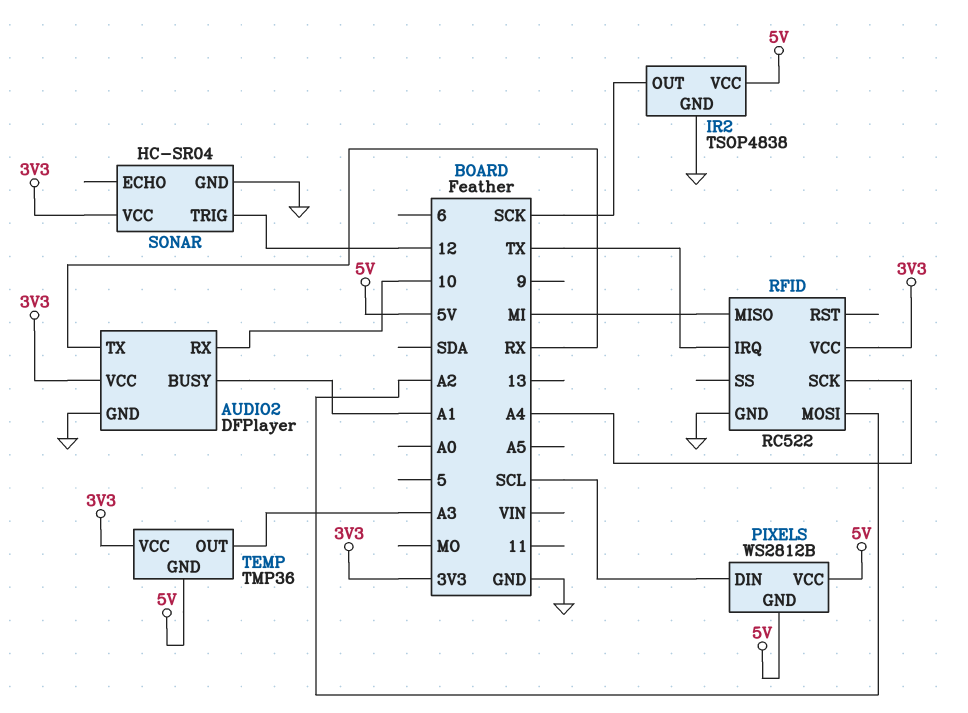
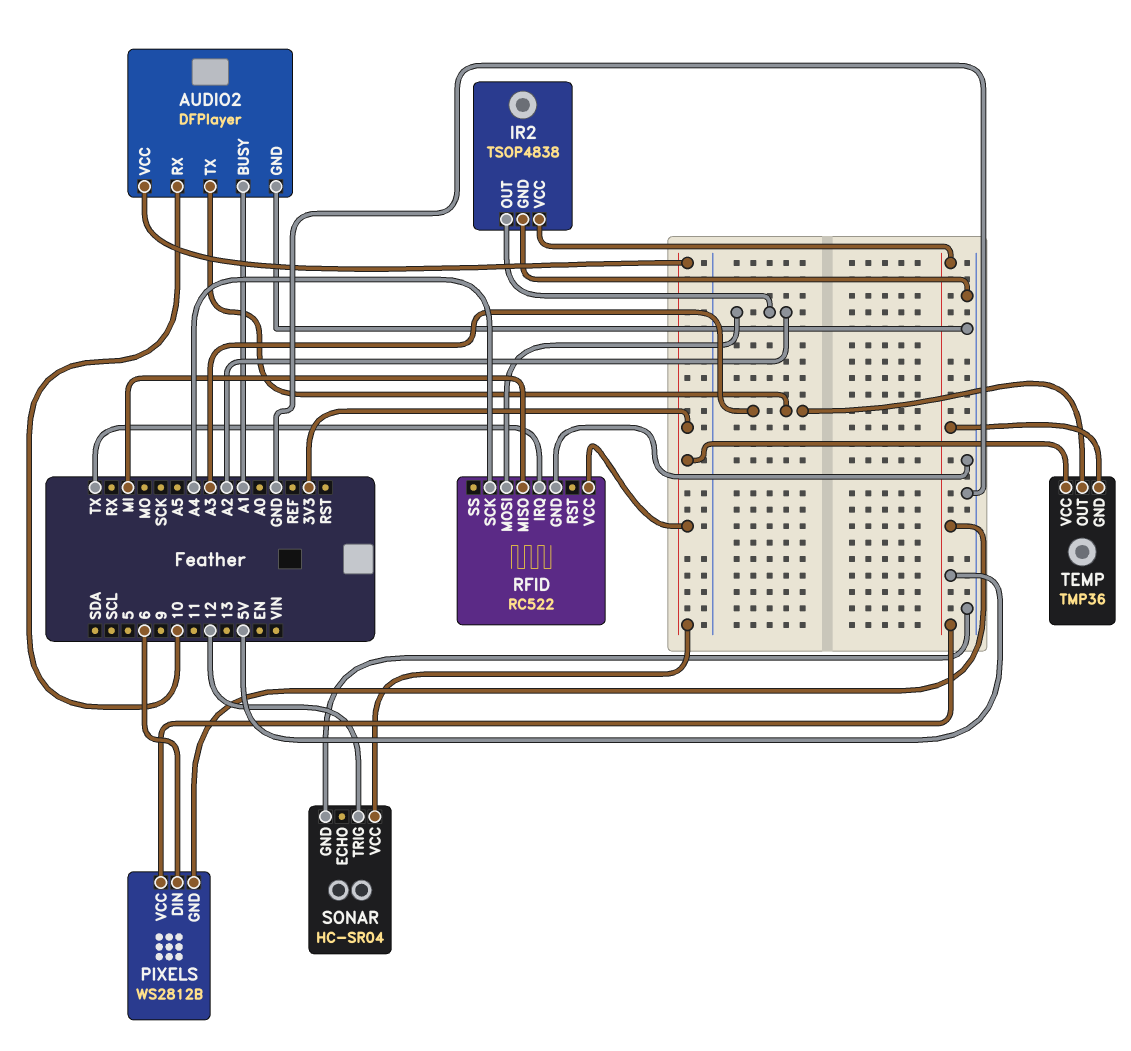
AUDIO2 pin TX: RX -> A3
IR2 pin OUT: SCK -> A2
PIXELS pin DIN: SCL -> 6

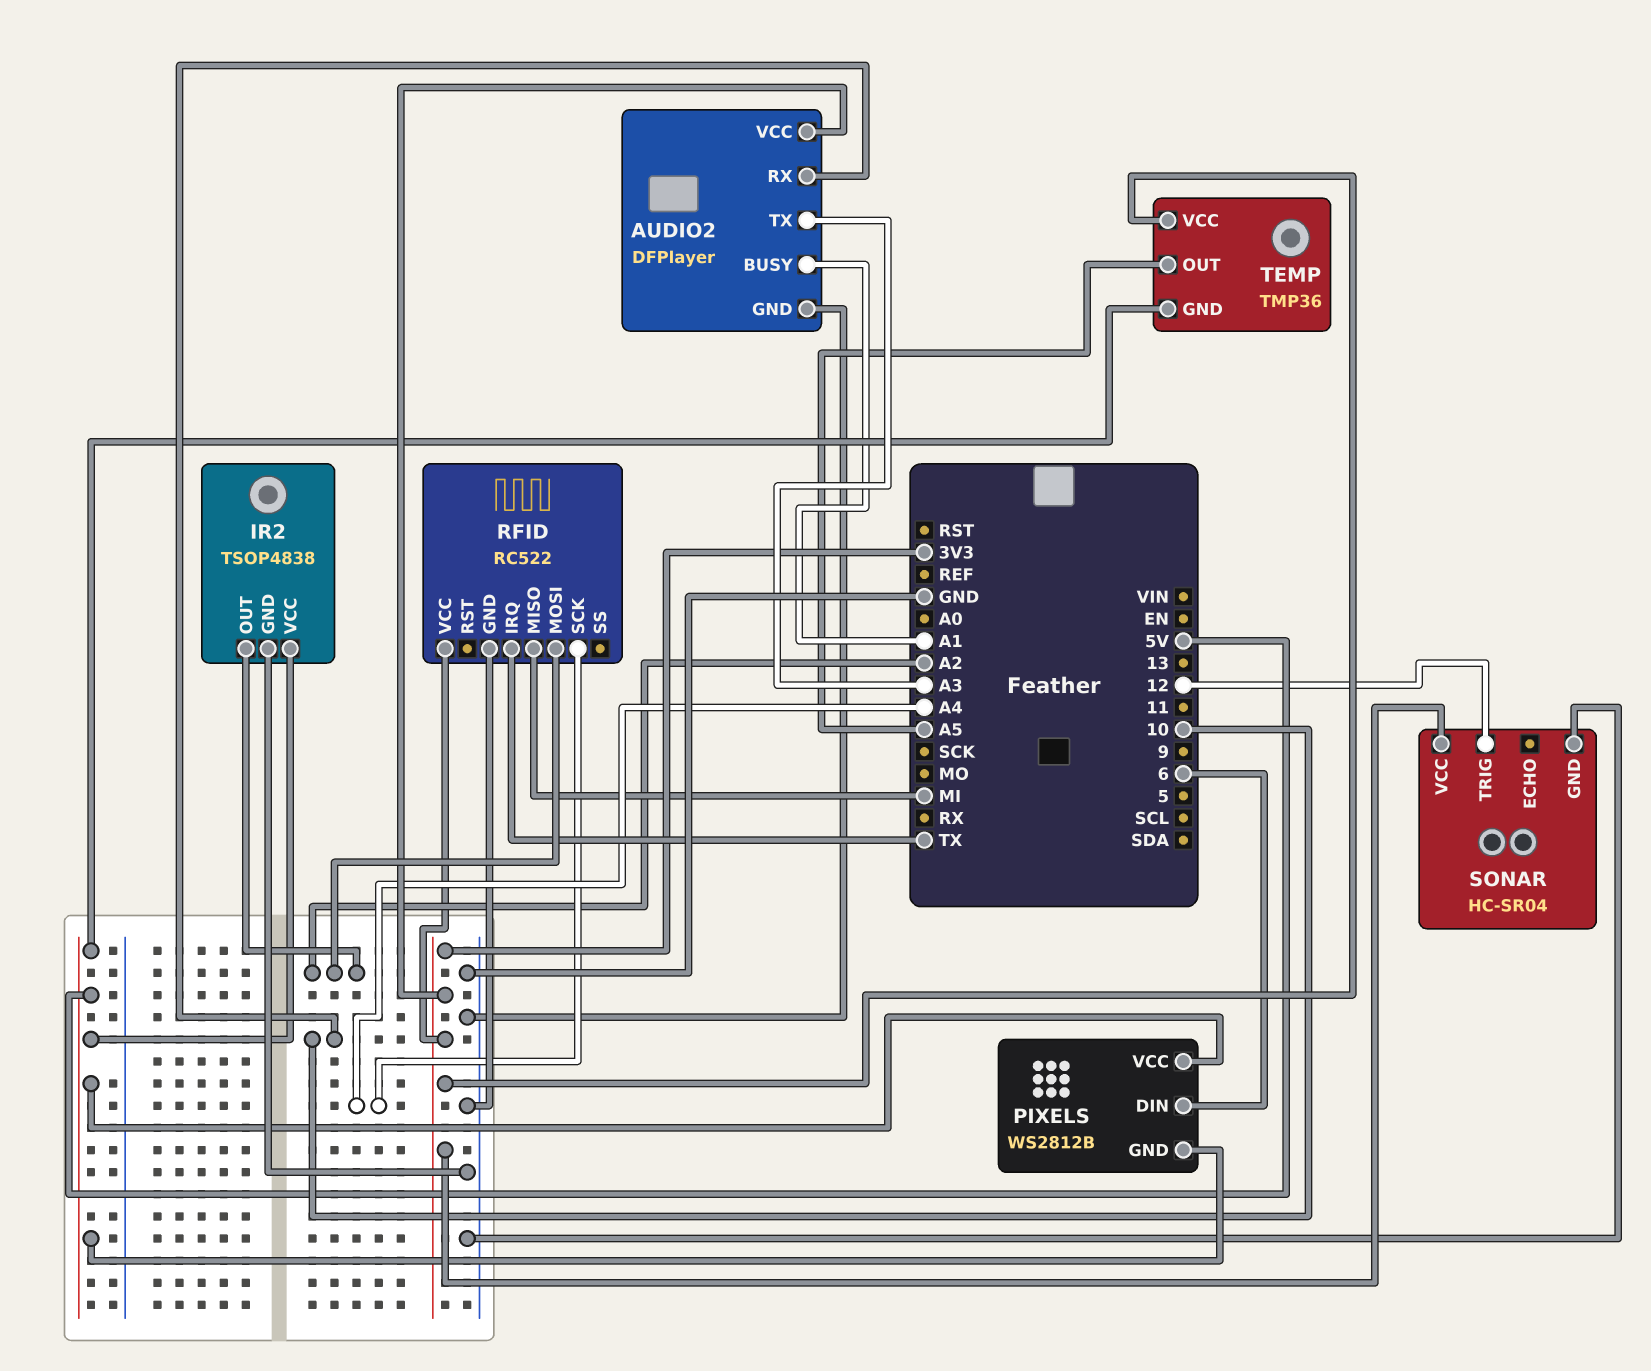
TEMP pin OUT: A3 -> A5

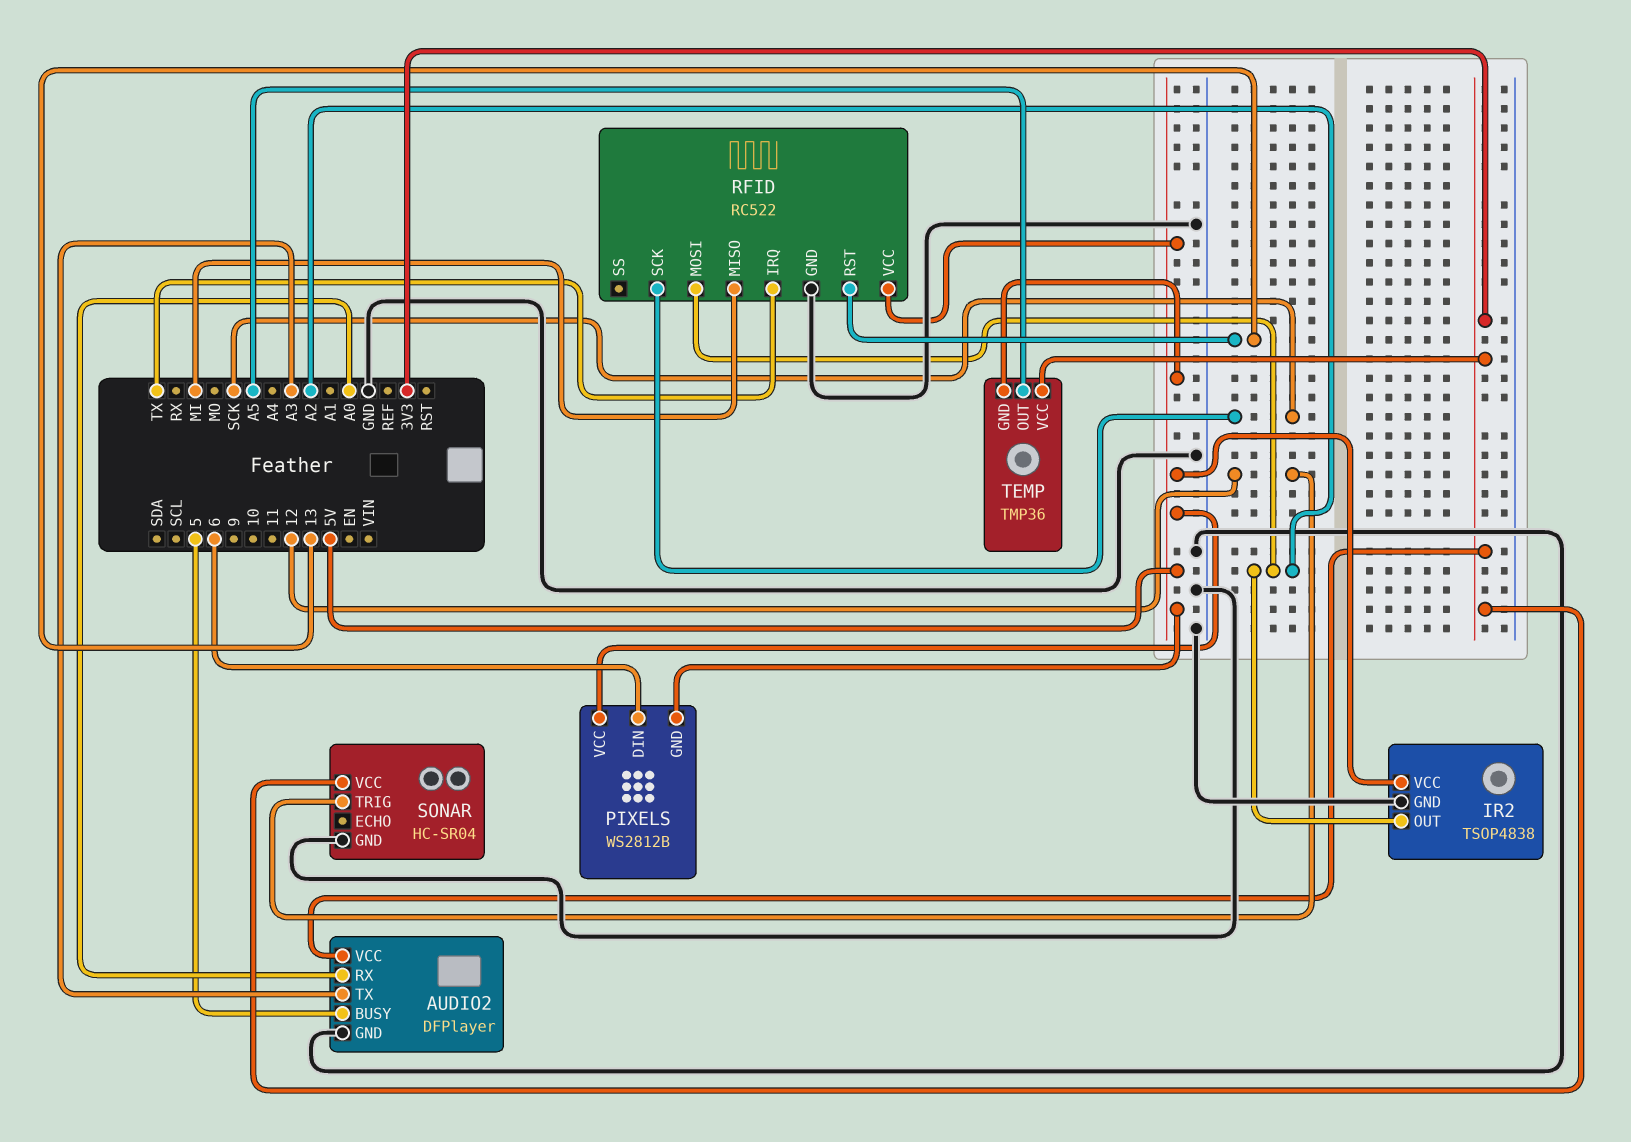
AUDIO2 pin BUSY: A1 -> 5
AUDIO2 pin RX: 10 -> A0
RFID pin RST: none -> 13
RFID pin SCK: A4 -> SCK
RFID pin VCC: 3V3 -> 5V

